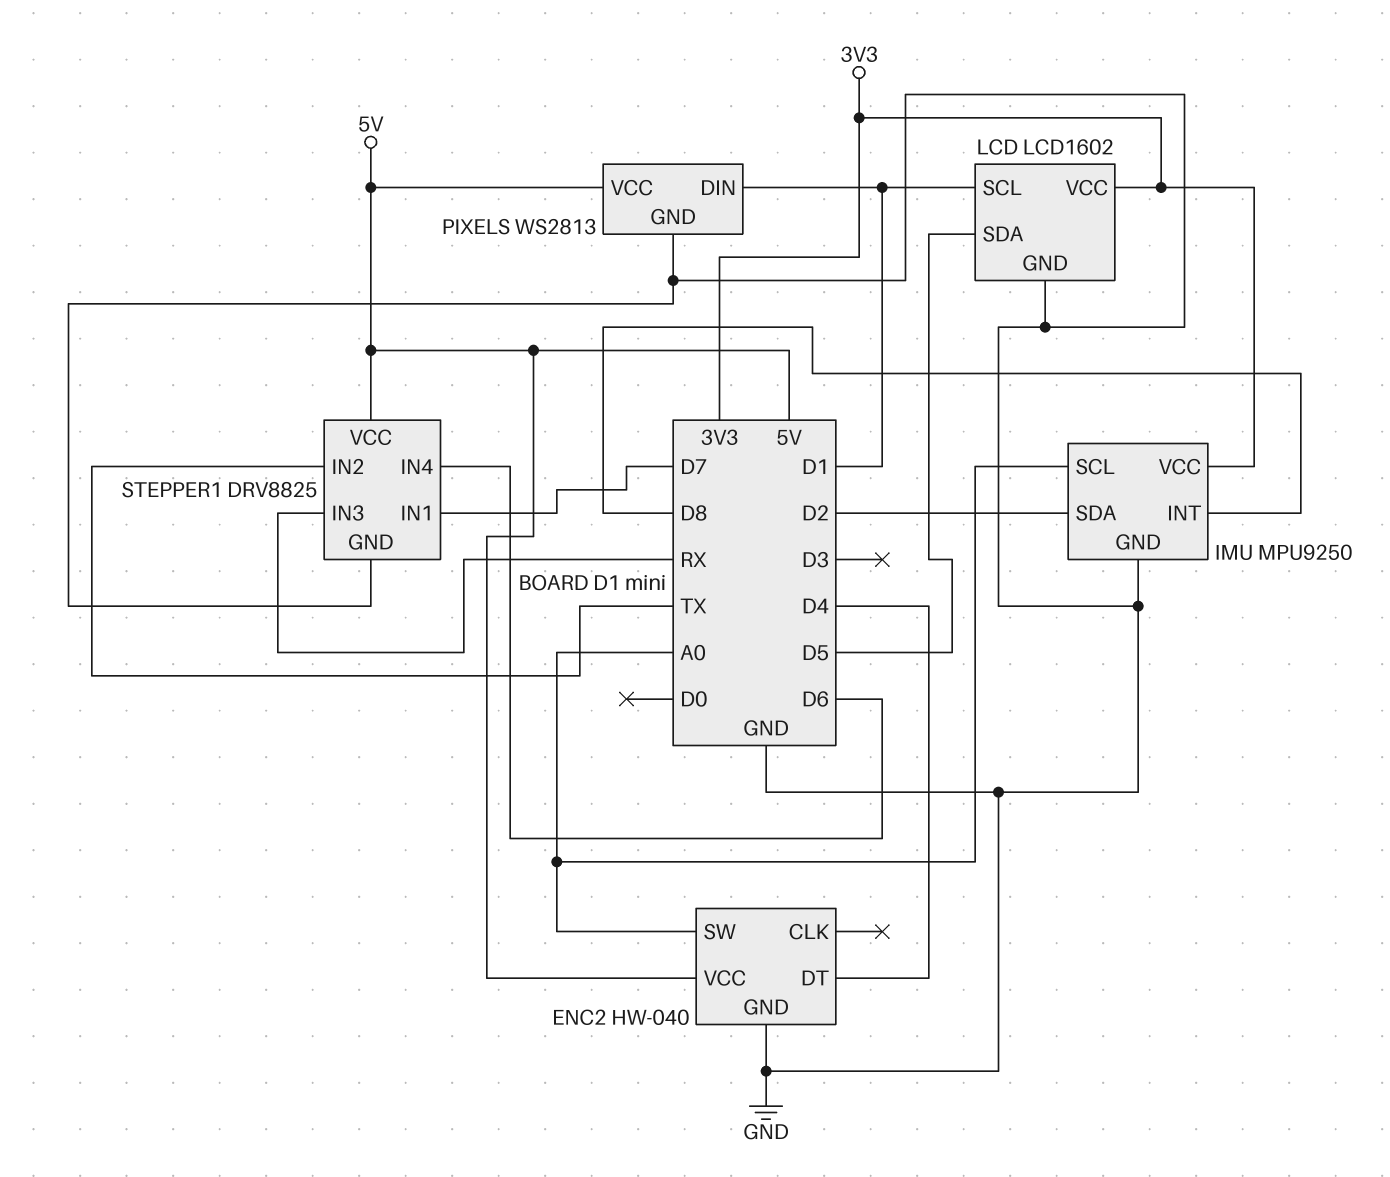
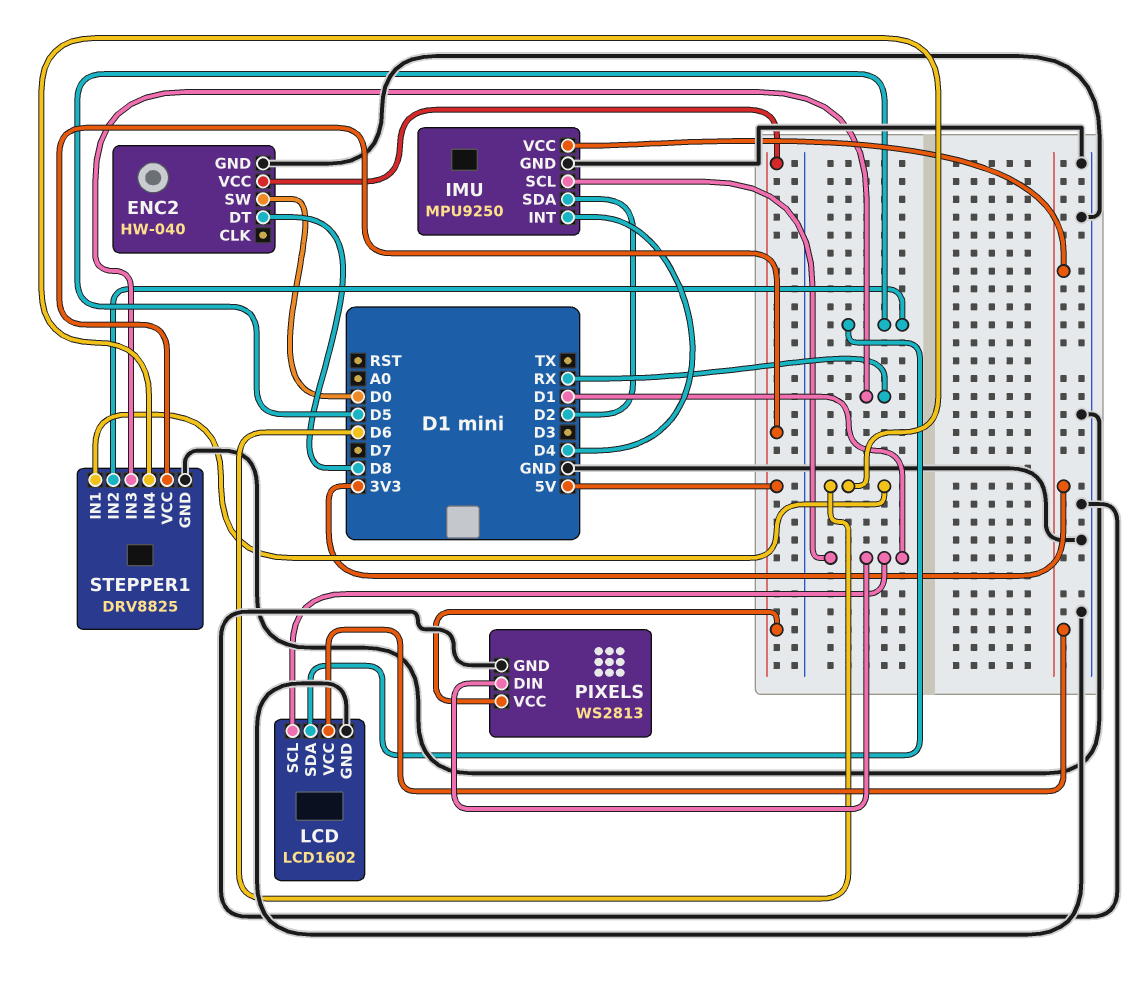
ENC2 pin DT: D4 -> D8
ENC2 pin SW: A0 -> D0
IMU pin INT: D8 -> D4
IMU pin SCL: A0 -> D1
STEPPER1 pin IN1: D7 -> D6
STEPPER1 pin IN2: TX -> D5

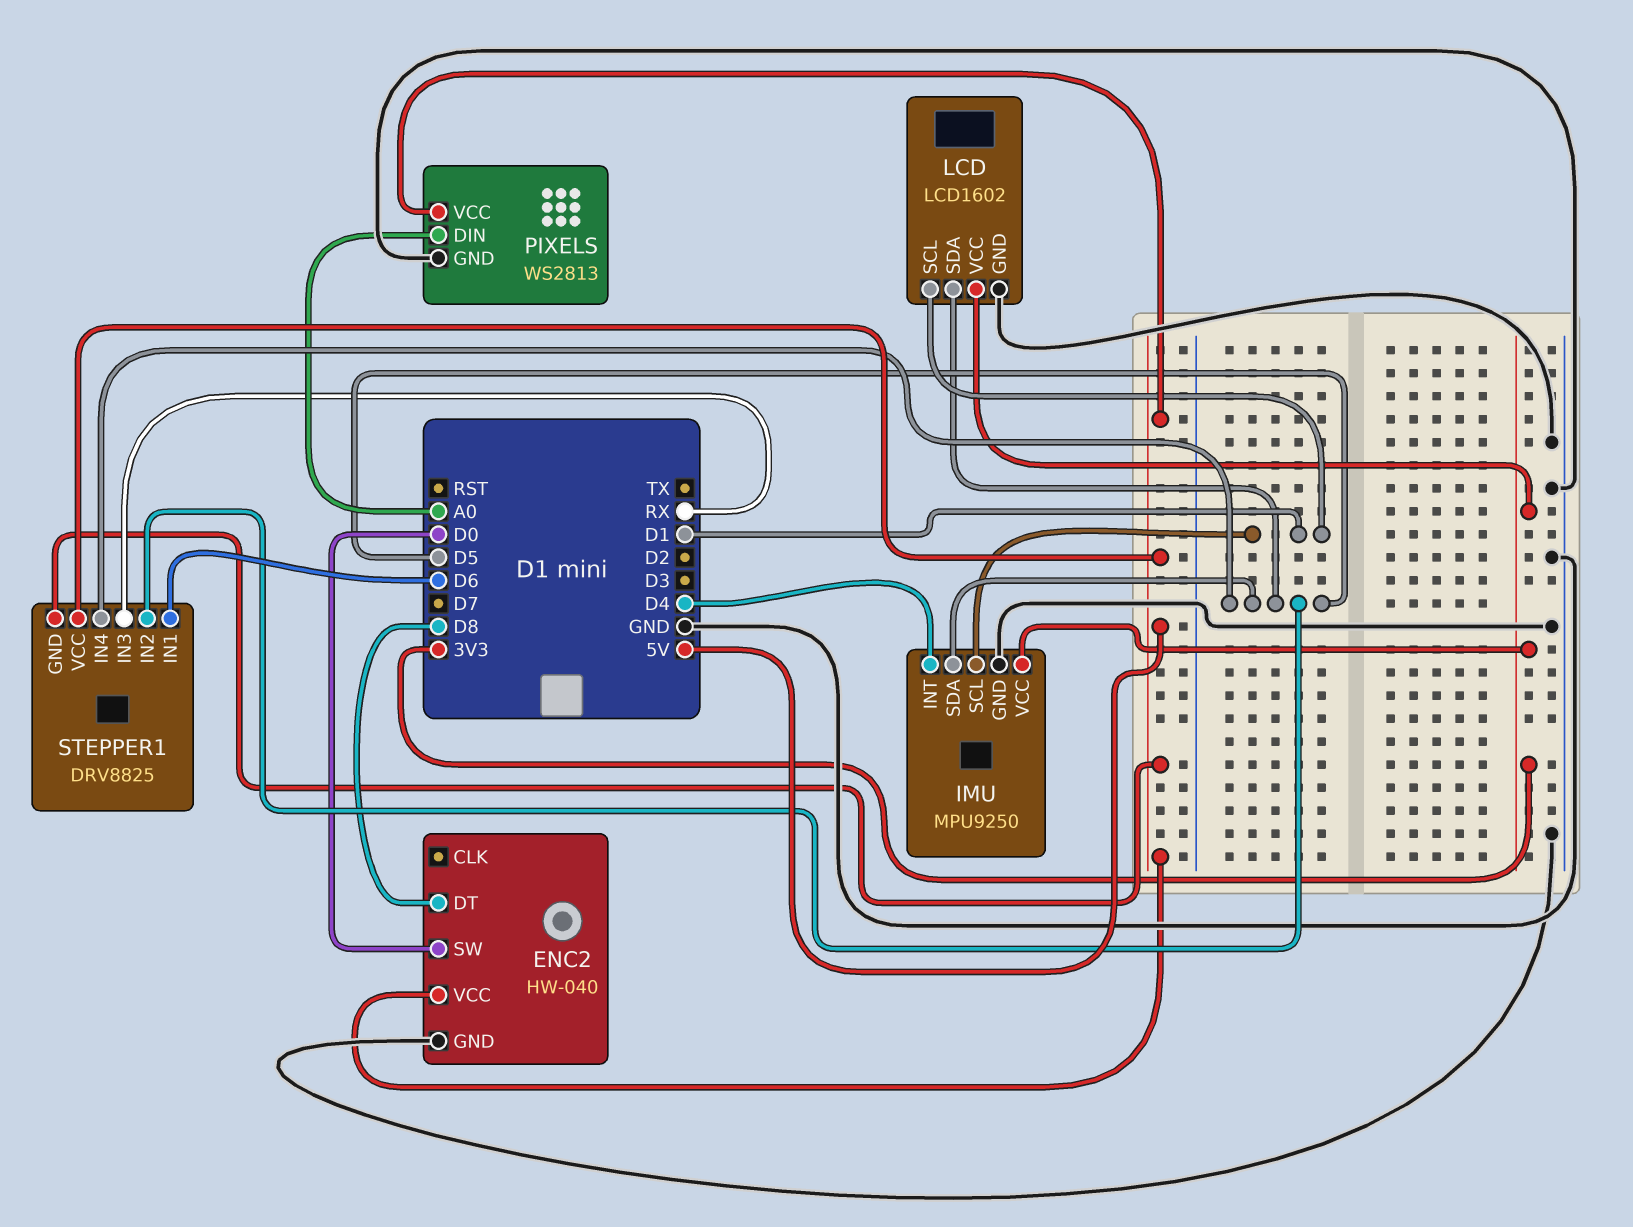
IMU pin SDA: D2 -> D5
PIXELS pin DIN: D1 -> A0
STEPPER1 pin GND: GND -> 5V
STEPPER1 pin IN4: D6 -> D5

